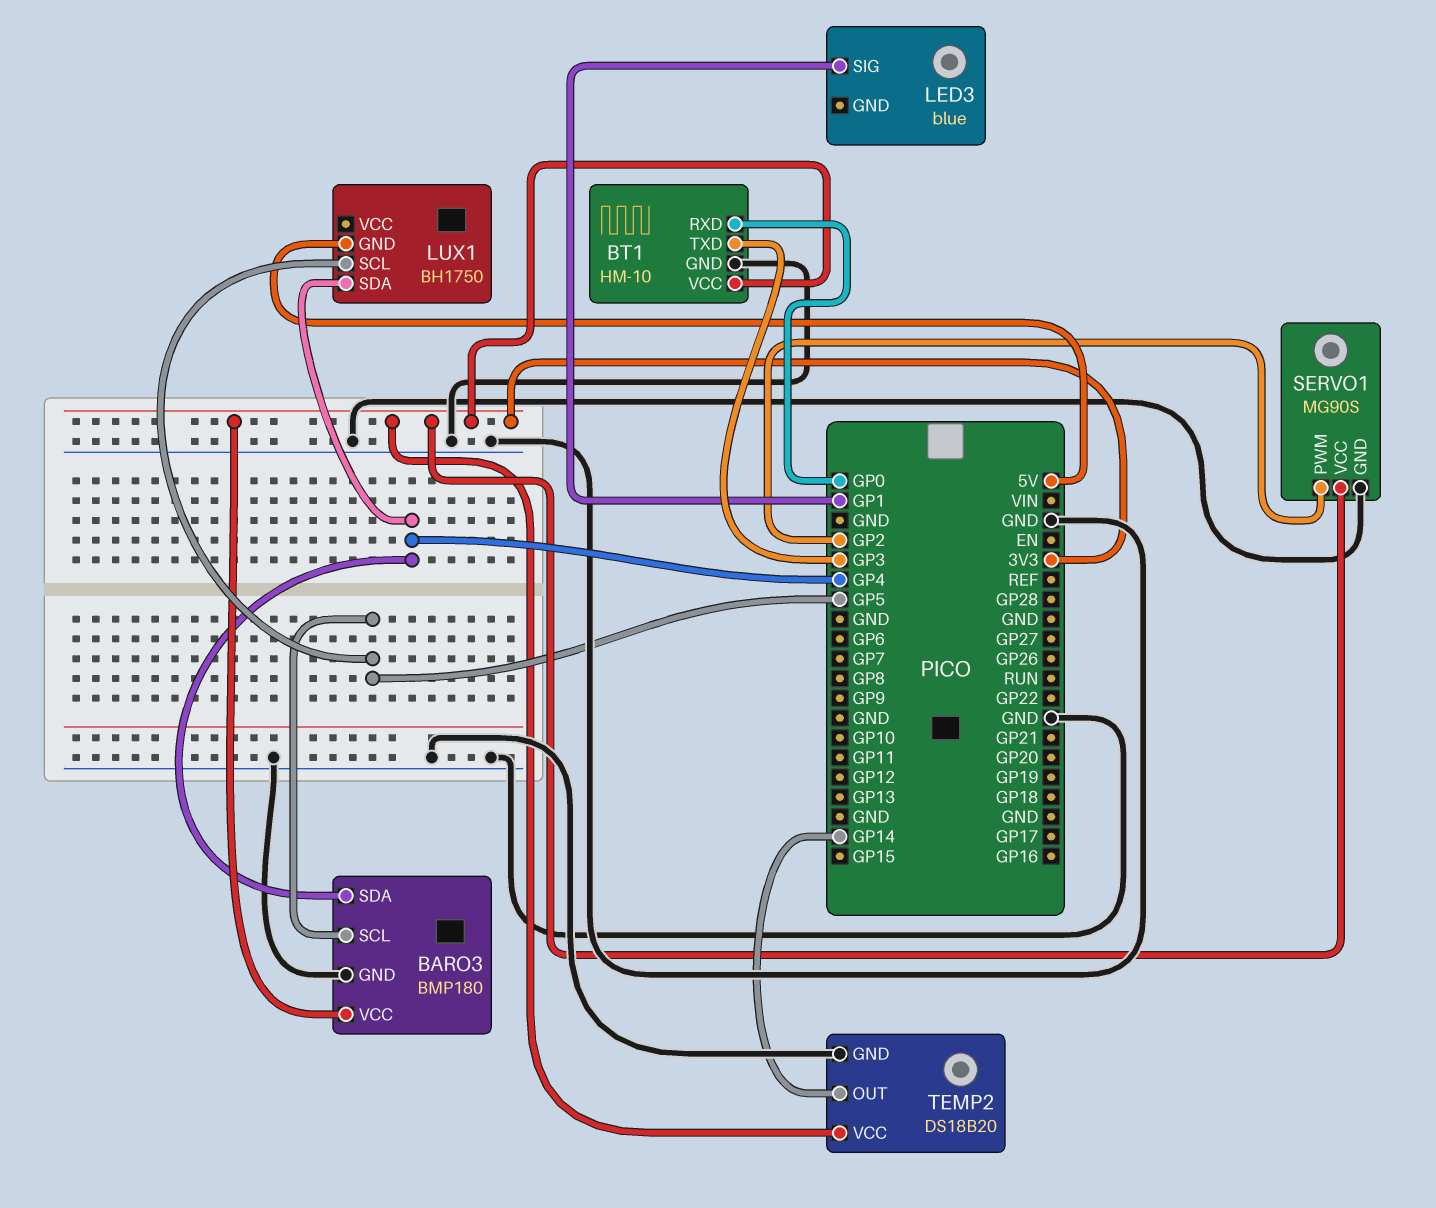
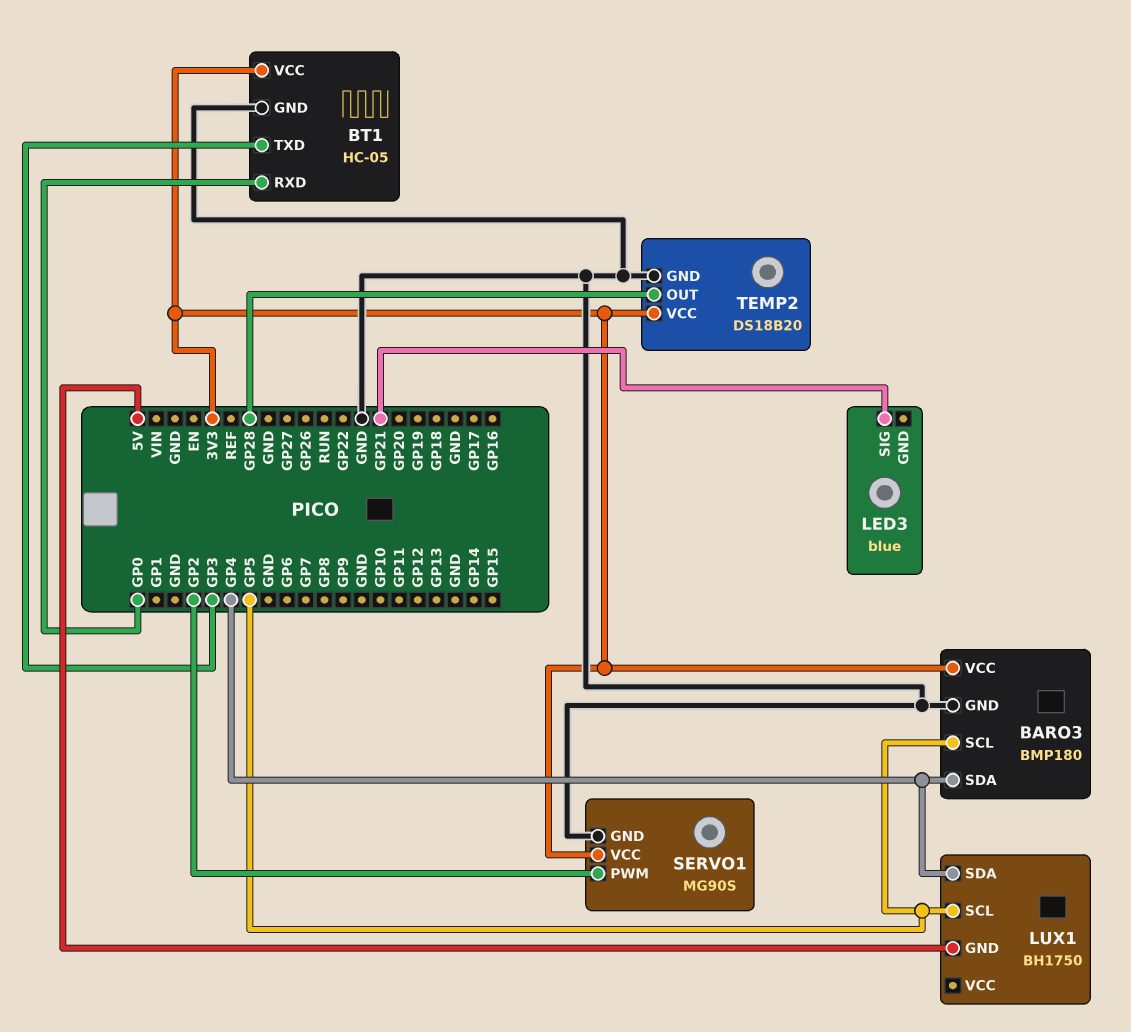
BT1: HM-10 -> HC-05
LED3 pin SIG: GP1 -> GP21
TEMP2 pin OUT: GP14 -> GP28

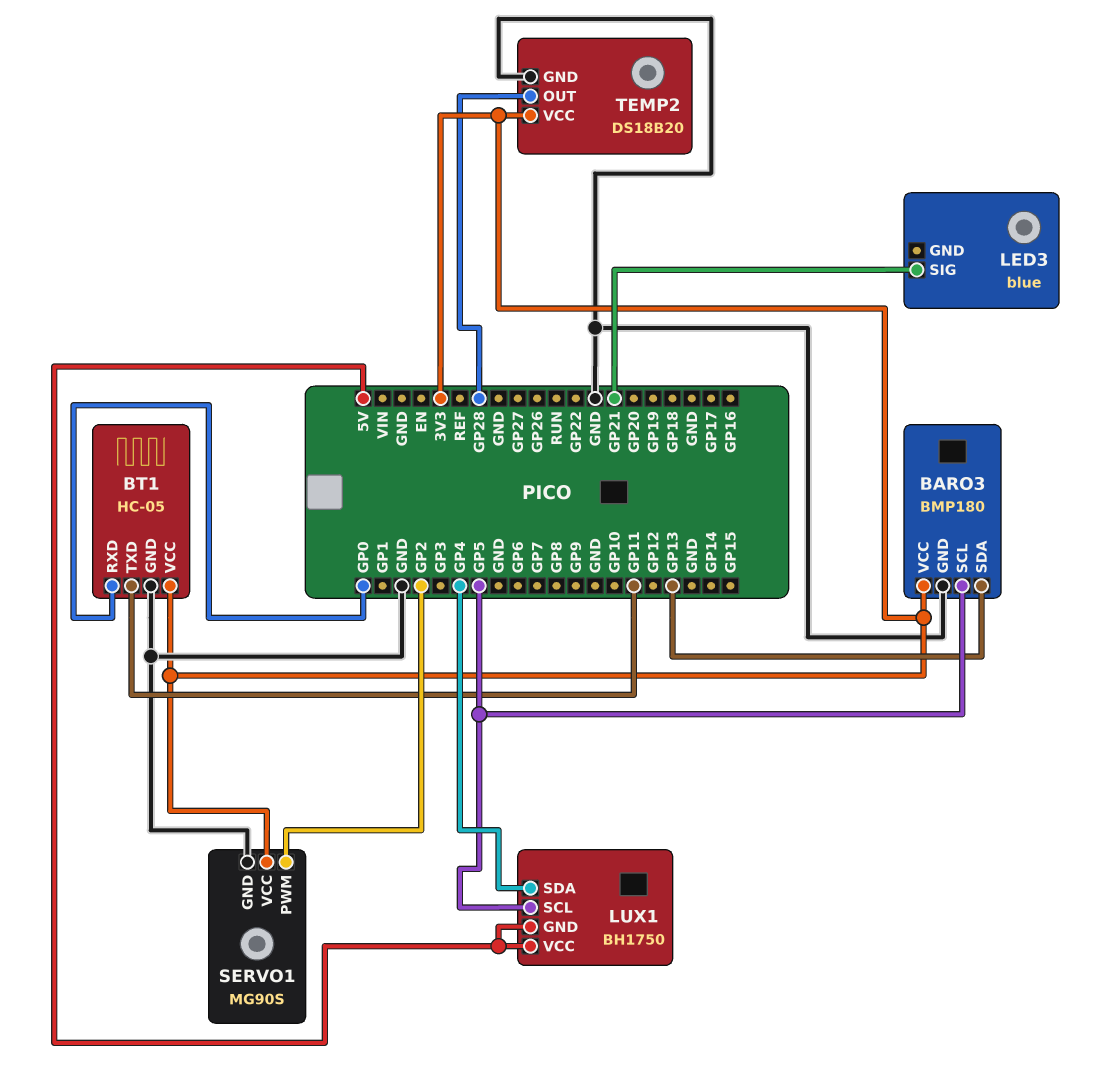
BARO3 pin SDA: GP4 -> GP13
BT1 pin TXD: GP3 -> GP11
LUX1 pin VCC: none -> 5V

